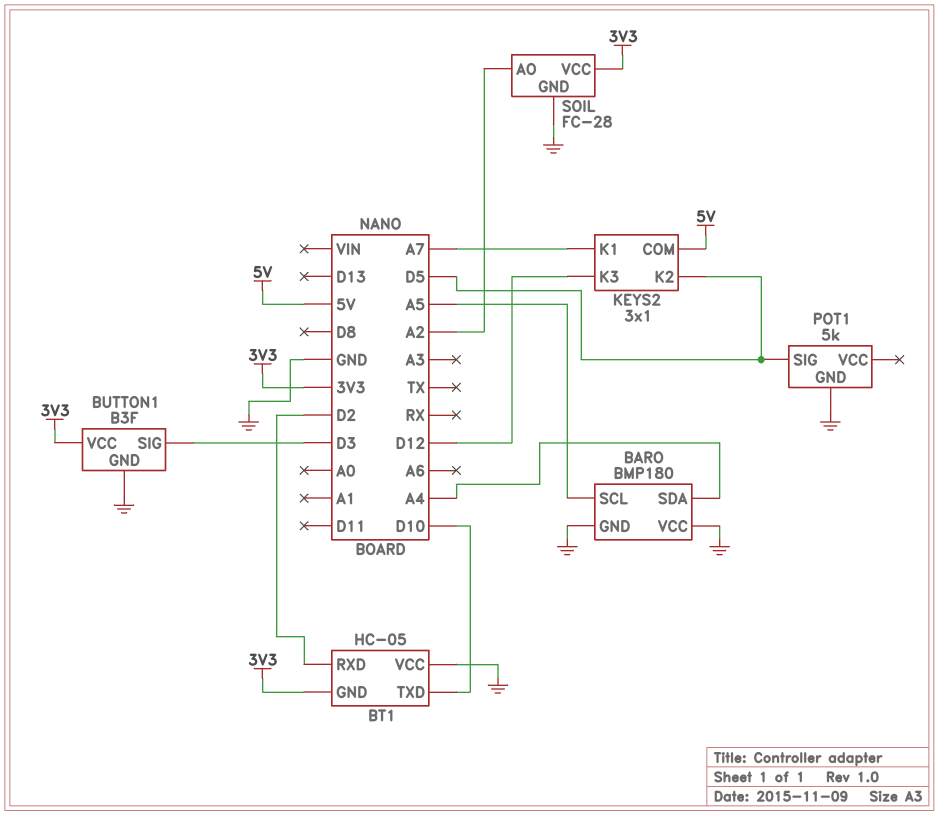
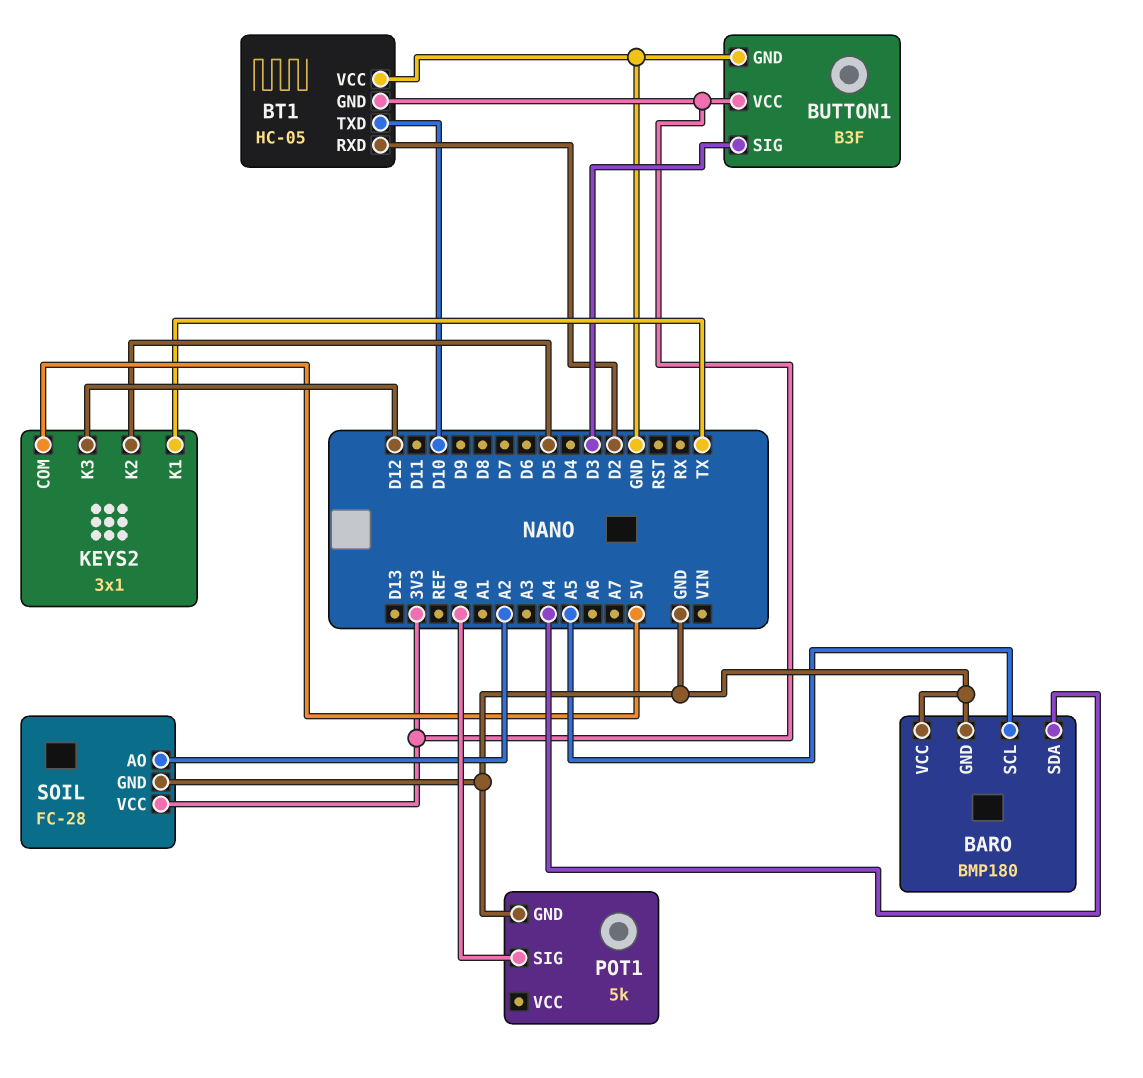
KEYS2 pin K1: A7 -> TX
POT1 pin SIG: D5 -> A0

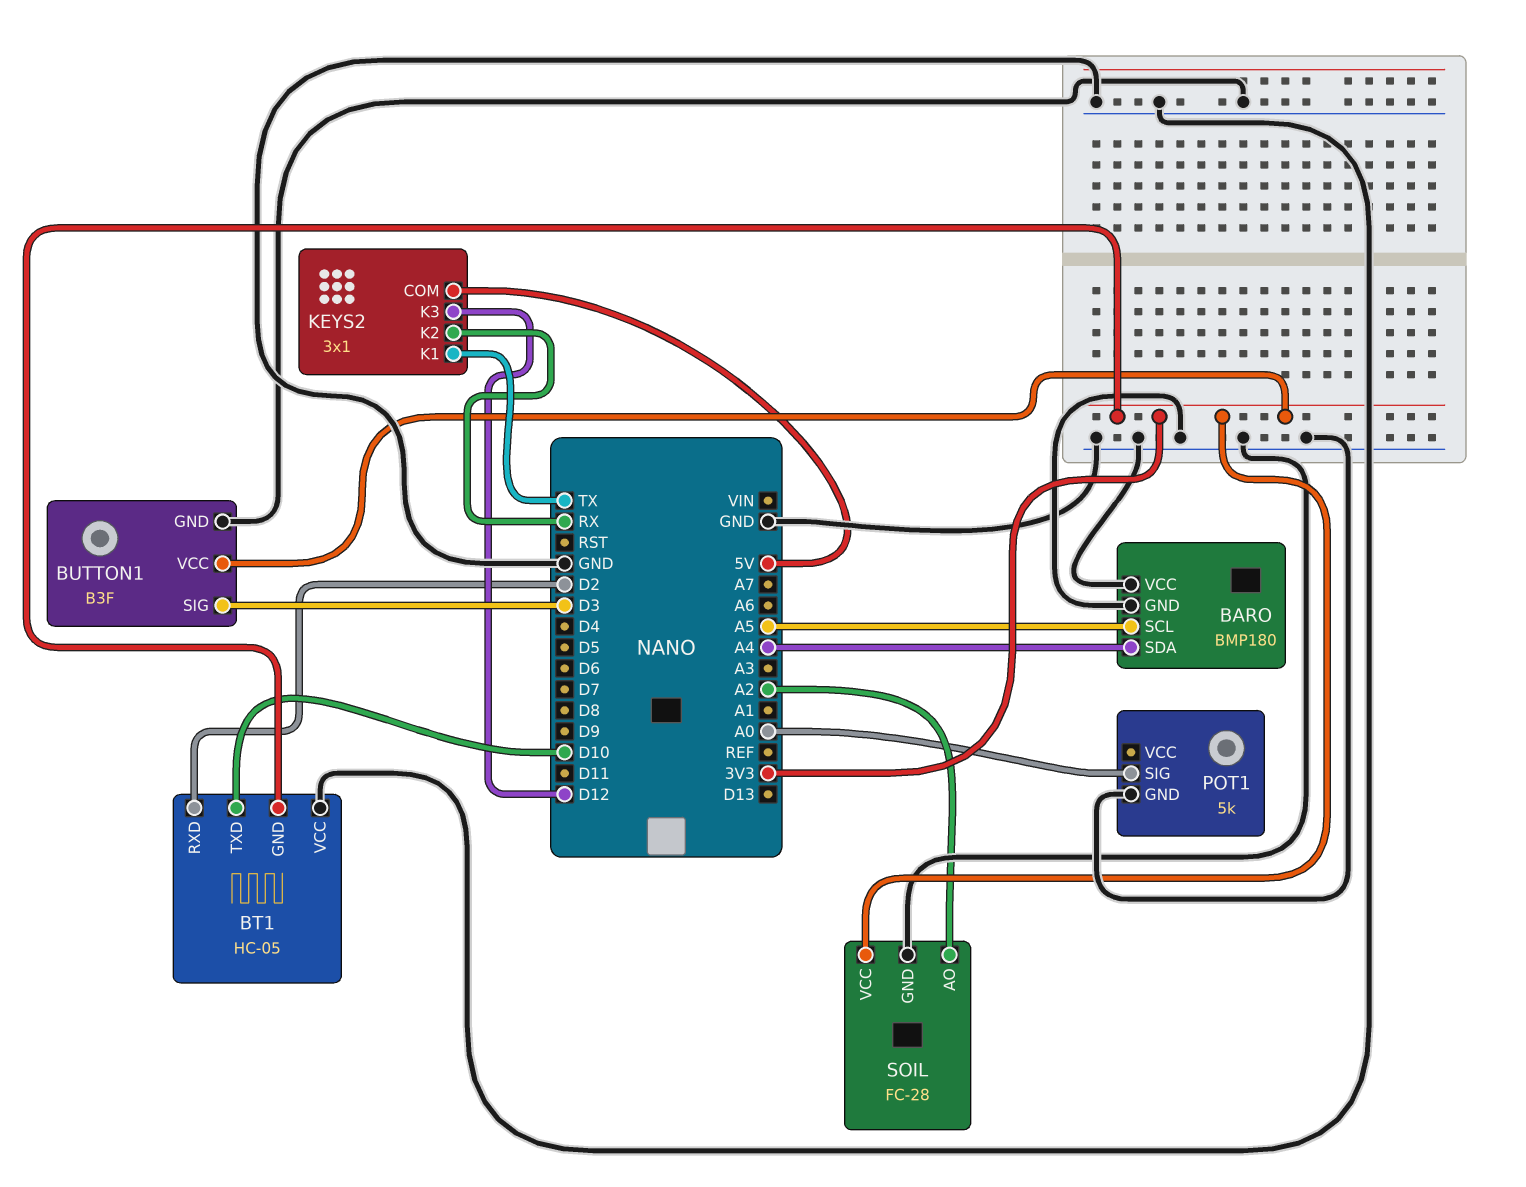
KEYS2 pin K2: D5 -> RX

